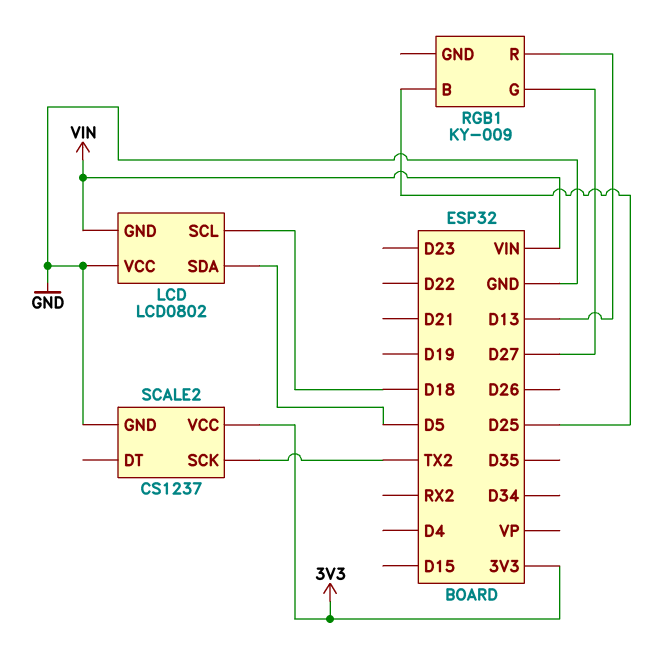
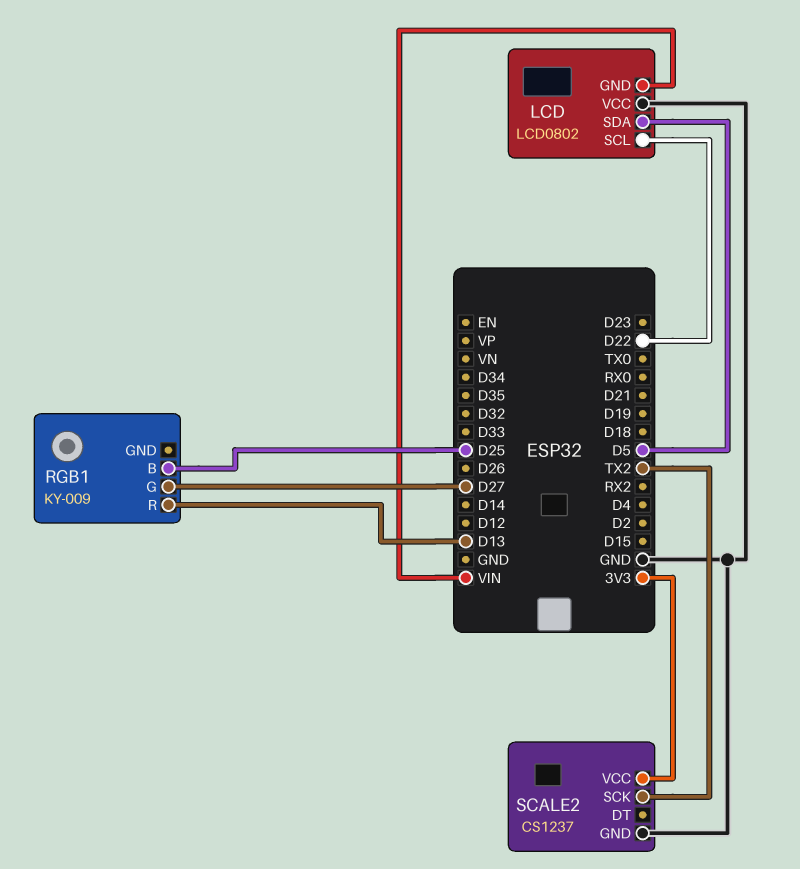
LCD pin SCL: D18 -> D22

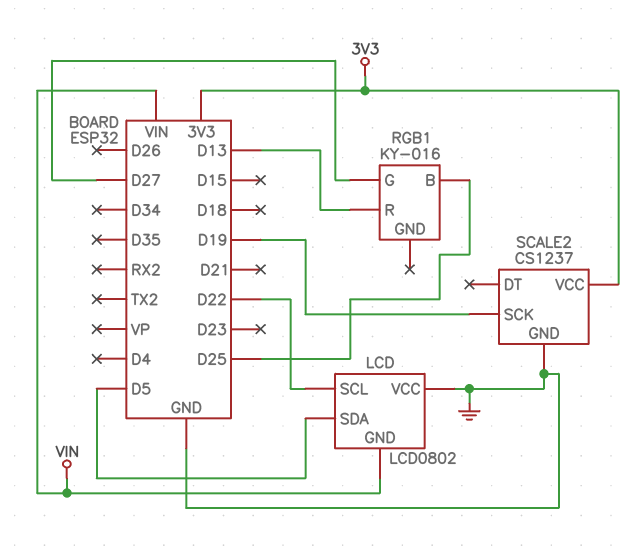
RGB1: KY-009 -> KY-016
SCALE2 pin SCK: TX2 -> D19

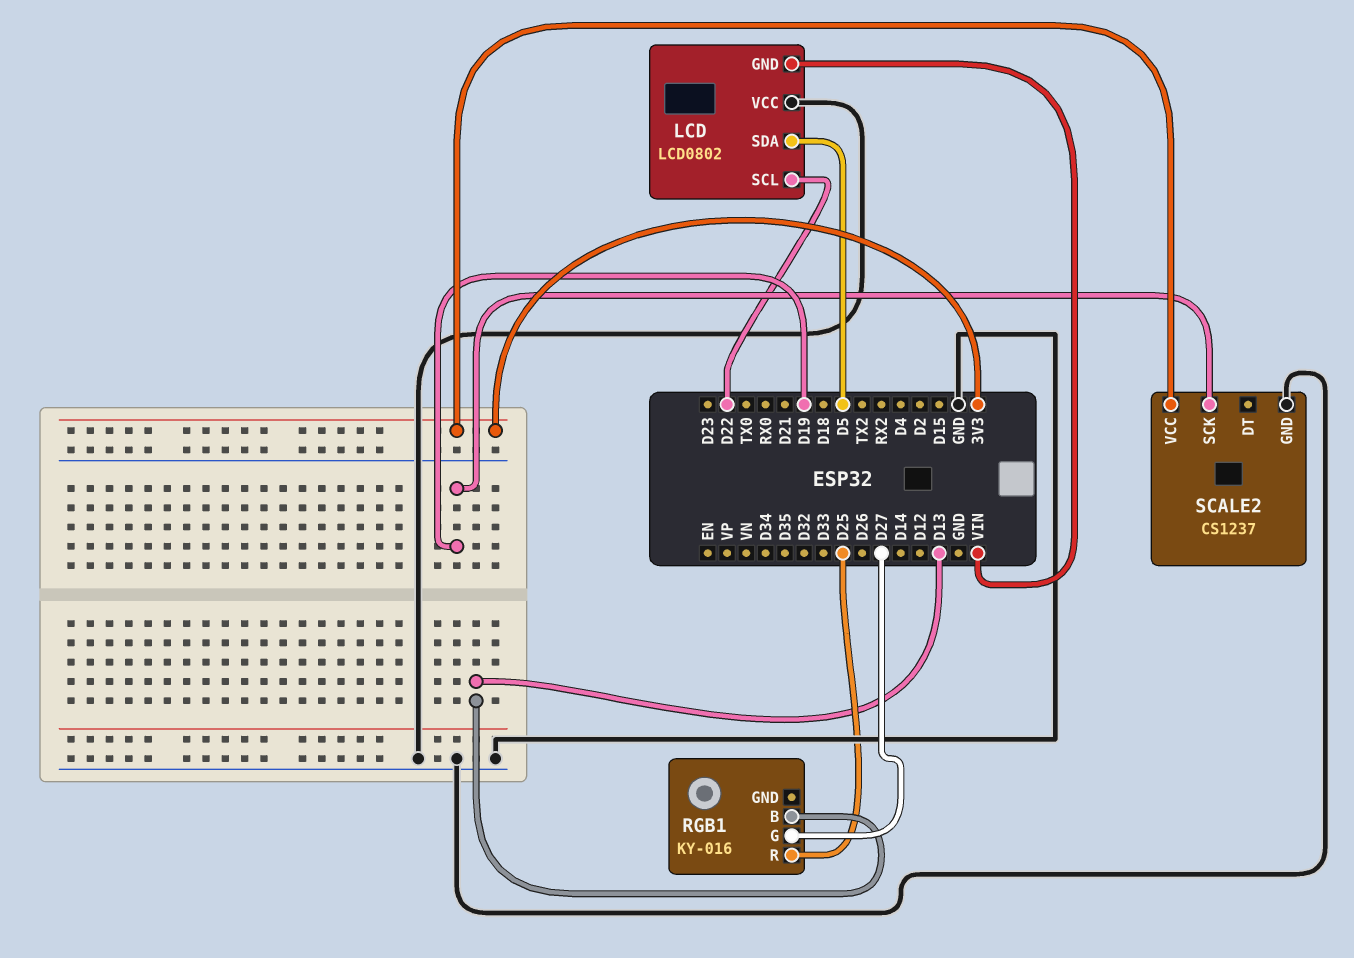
RGB1 pin B: D25 -> D13
RGB1 pin R: D13 -> D25

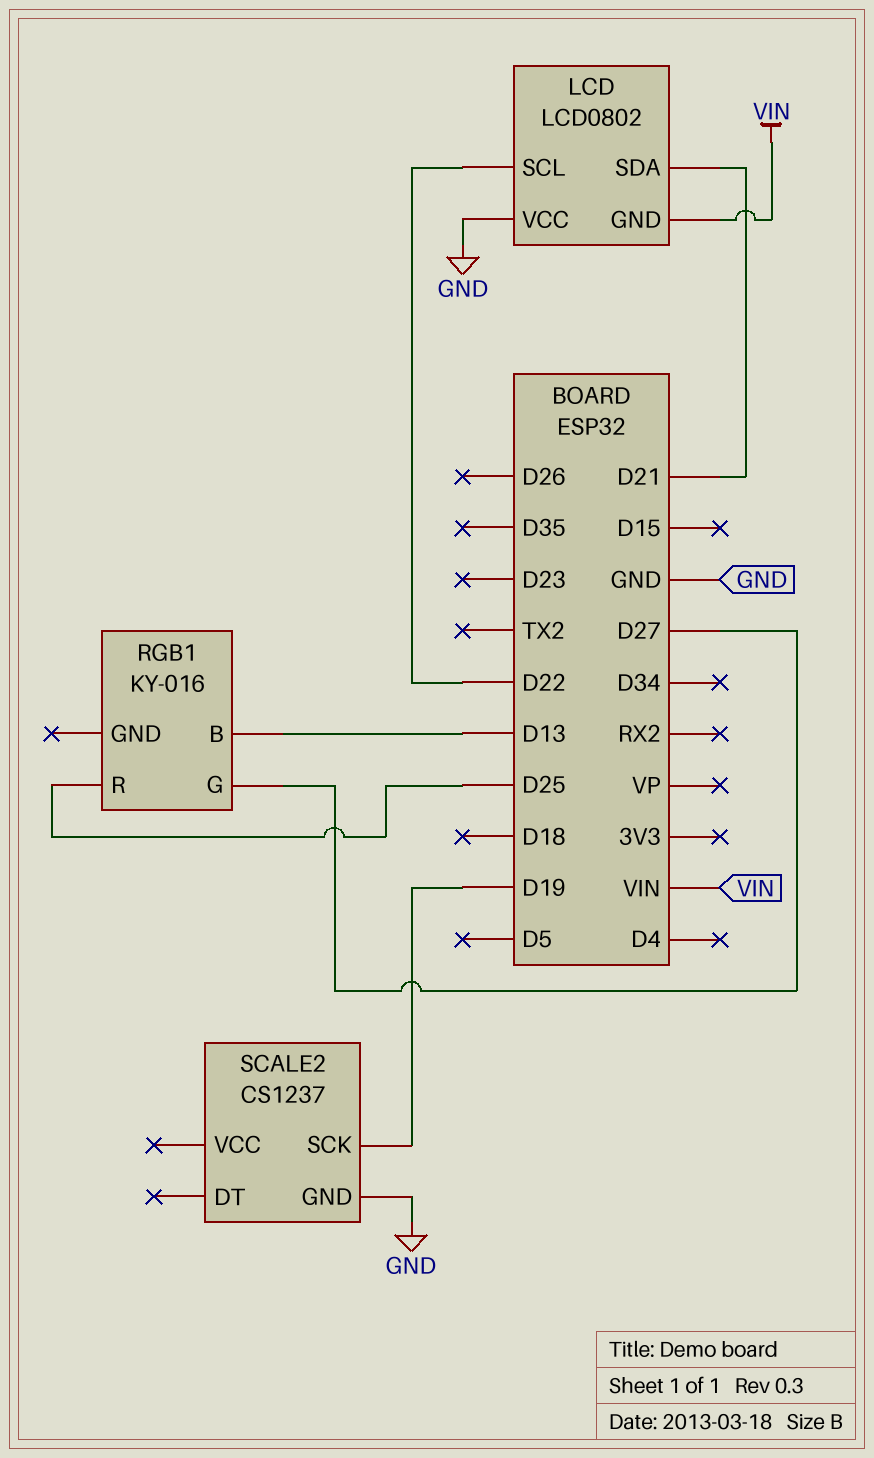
LCD pin SDA: D5 -> D21
SCALE2 pin VCC: 3V3 -> none

